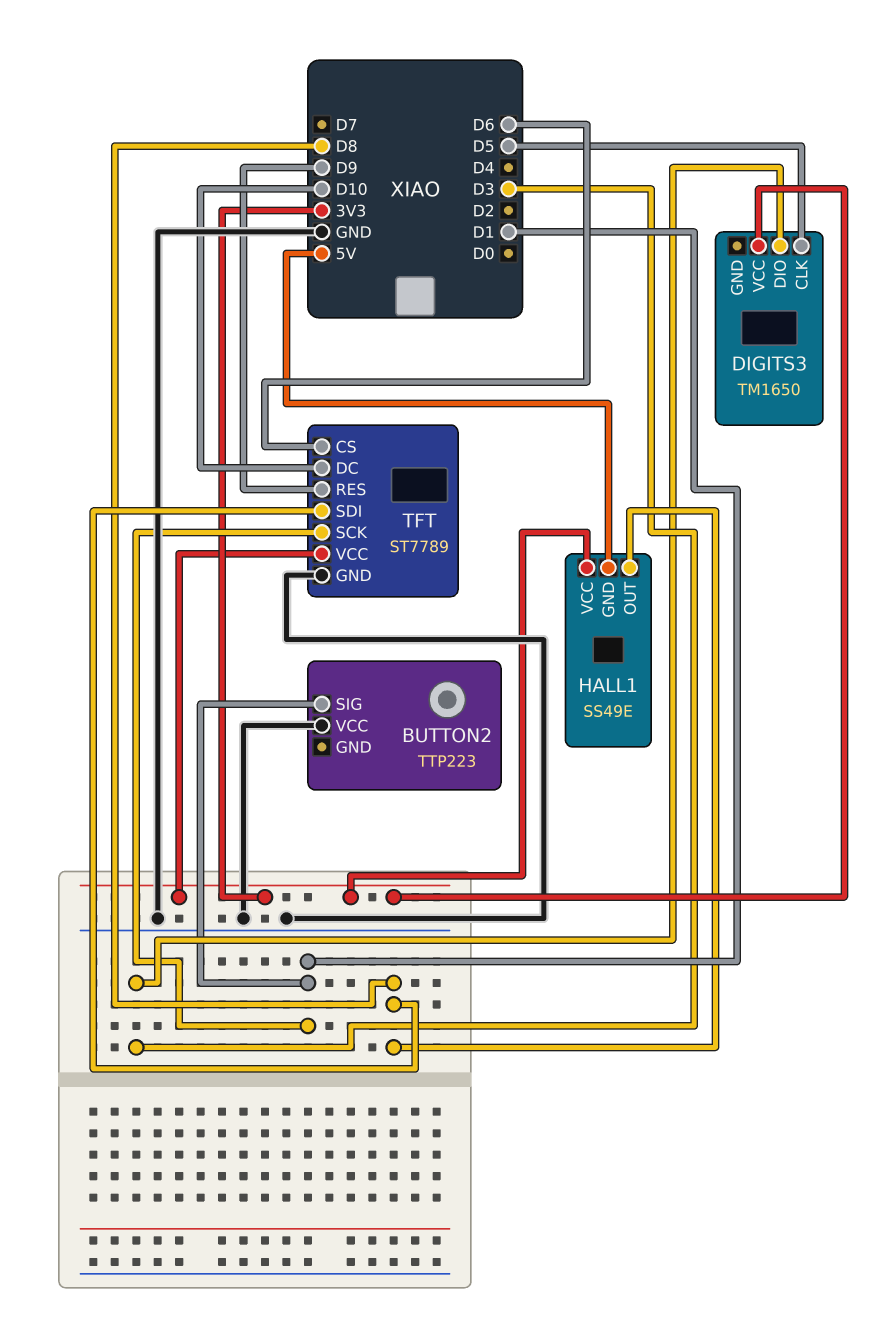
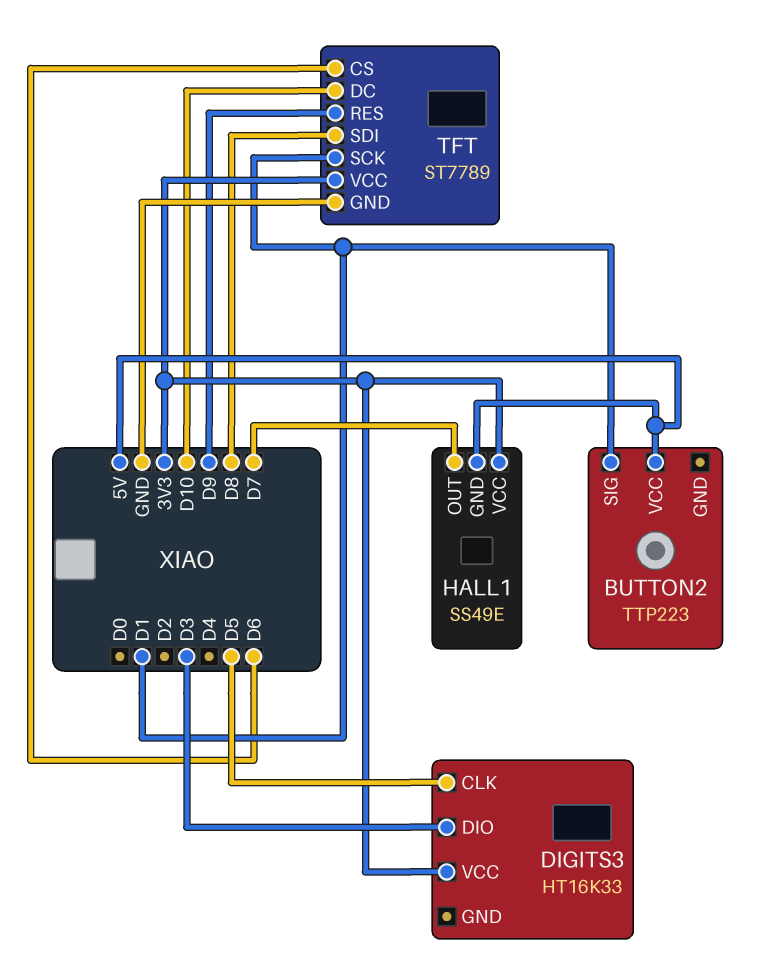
BUTTON2 pin VCC: GND -> 5V
DIGITS3: TM1650 -> HT16K33
HALL1 pin OUT: D8 -> D7

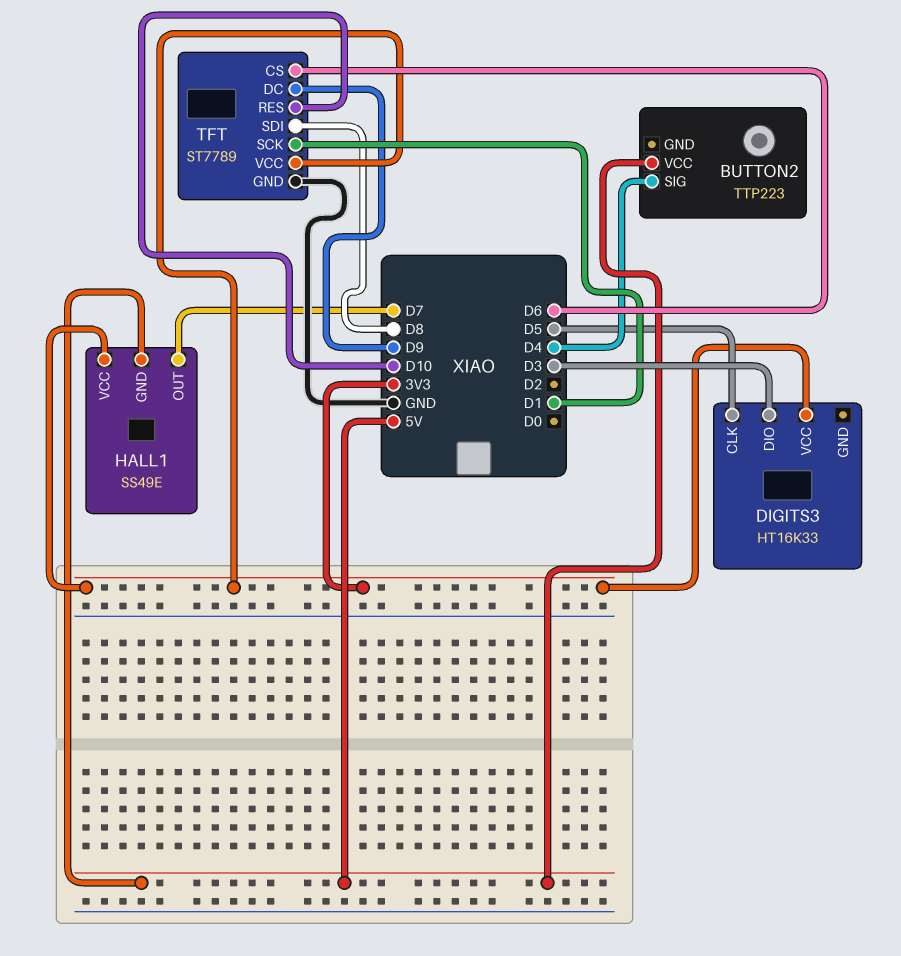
BUTTON2 pin SIG: D1 -> D4
TFT pin DC: D10 -> D9
TFT pin RES: D9 -> D10

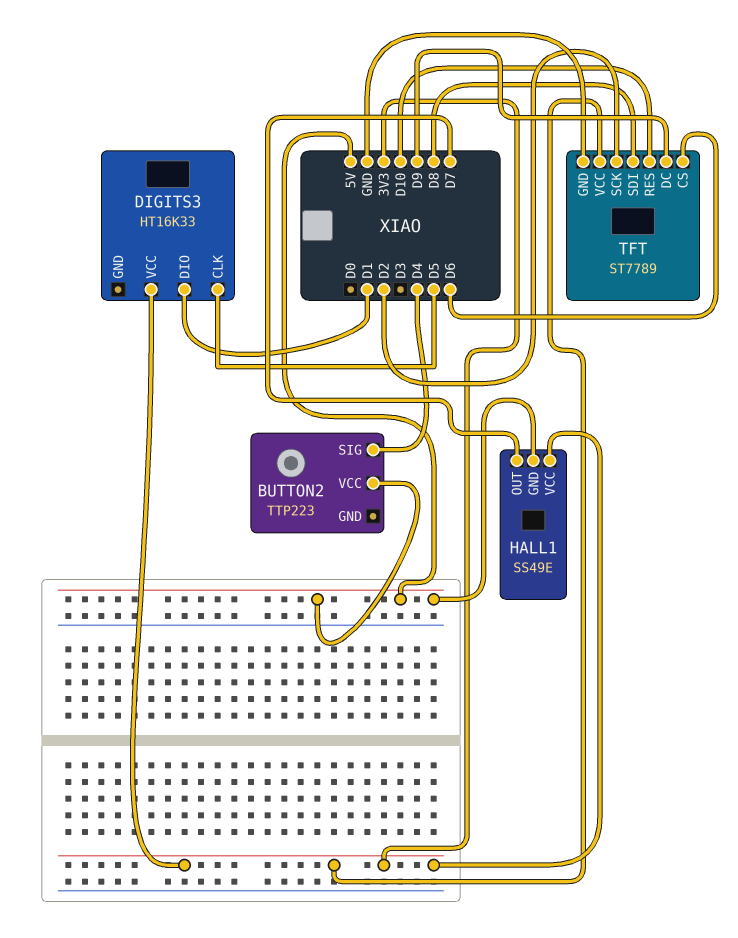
DIGITS3 pin DIO: D3 -> D1
TFT pin SCK: D1 -> D2

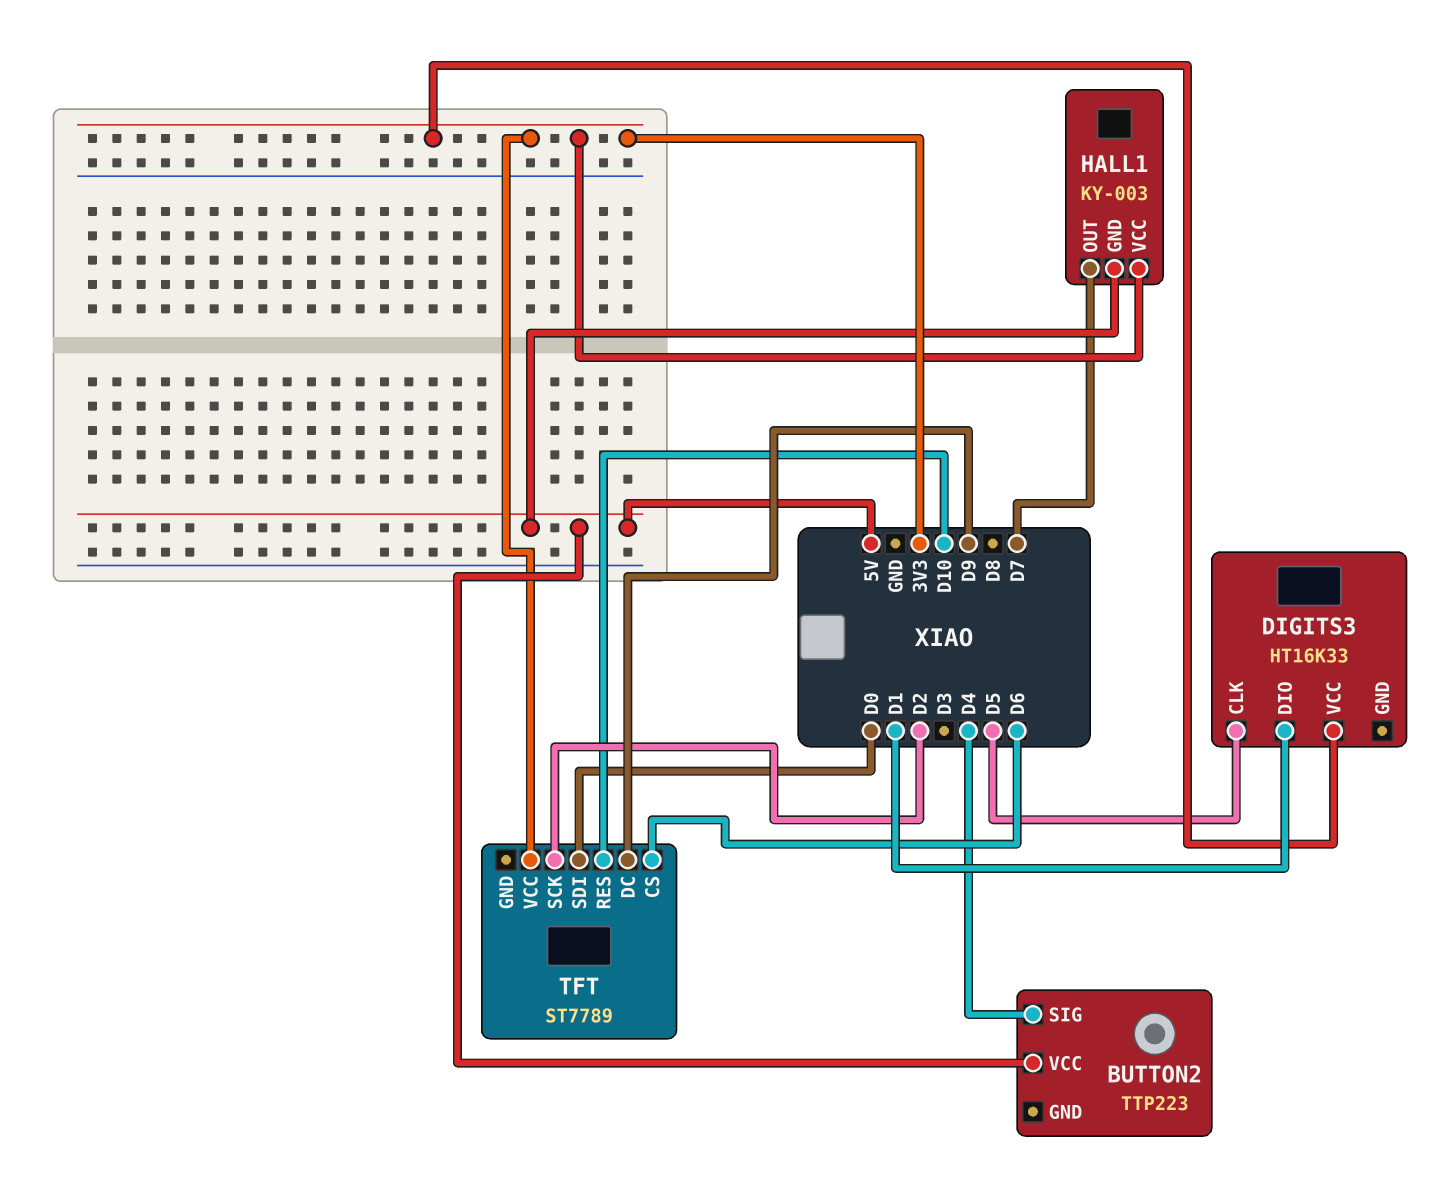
HALL1: SS49E -> KY-003
TFT pin GND: GND -> none
TFT pin SDI: D8 -> D0

